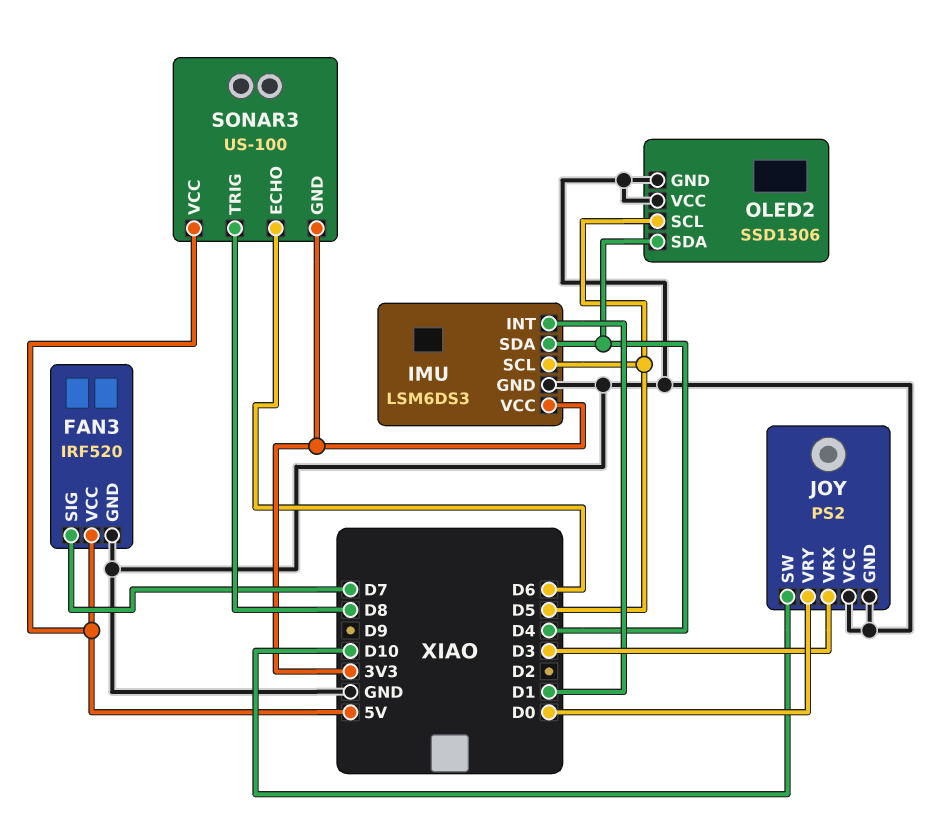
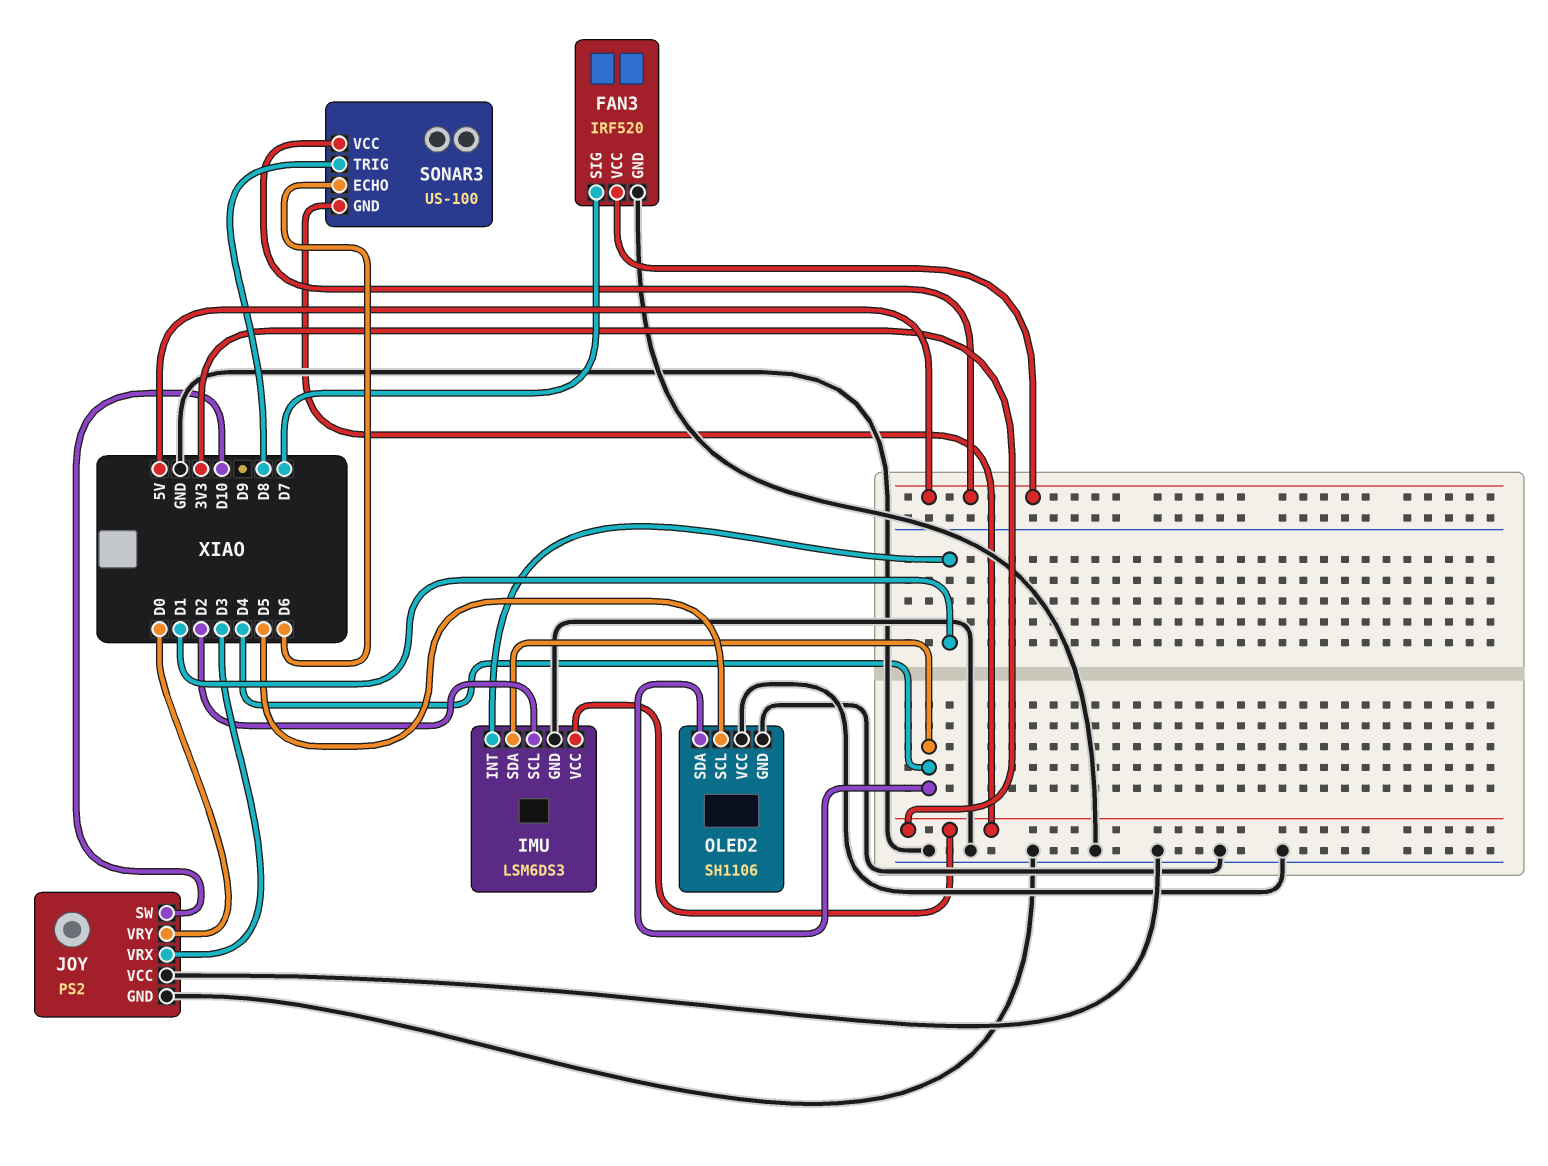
IMU pin SCL: D5 -> D2
OLED2: SSD1306 -> SH1106

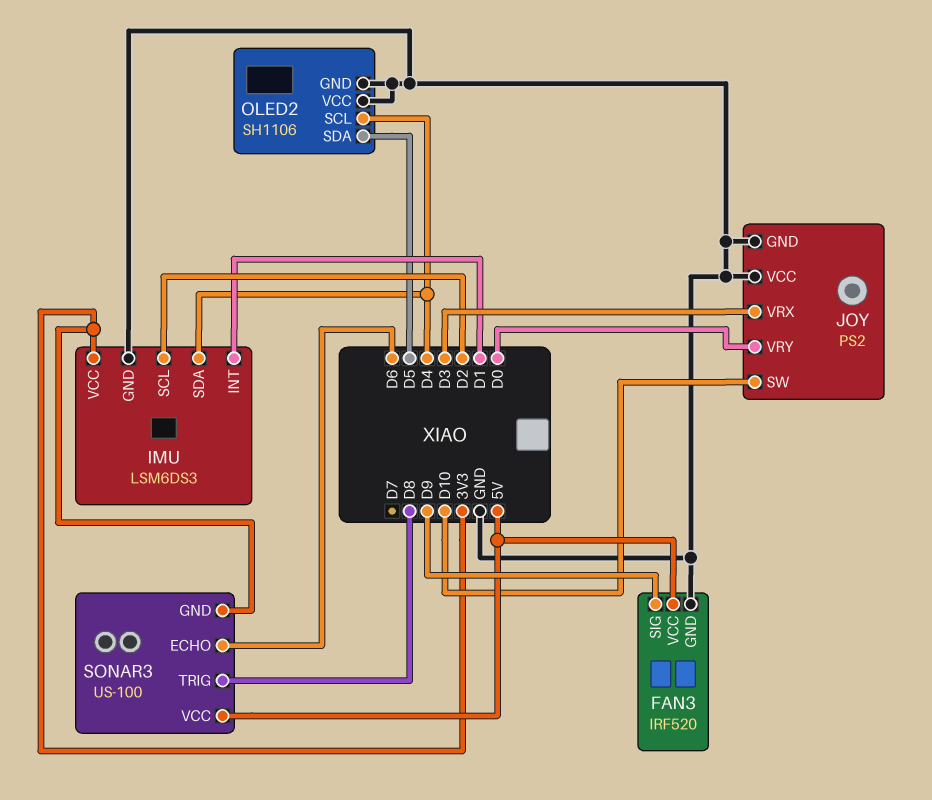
FAN3 pin SIG: D7 -> D9
OLED2 pin SCL: D5 -> D4
OLED2 pin SDA: D4 -> D5

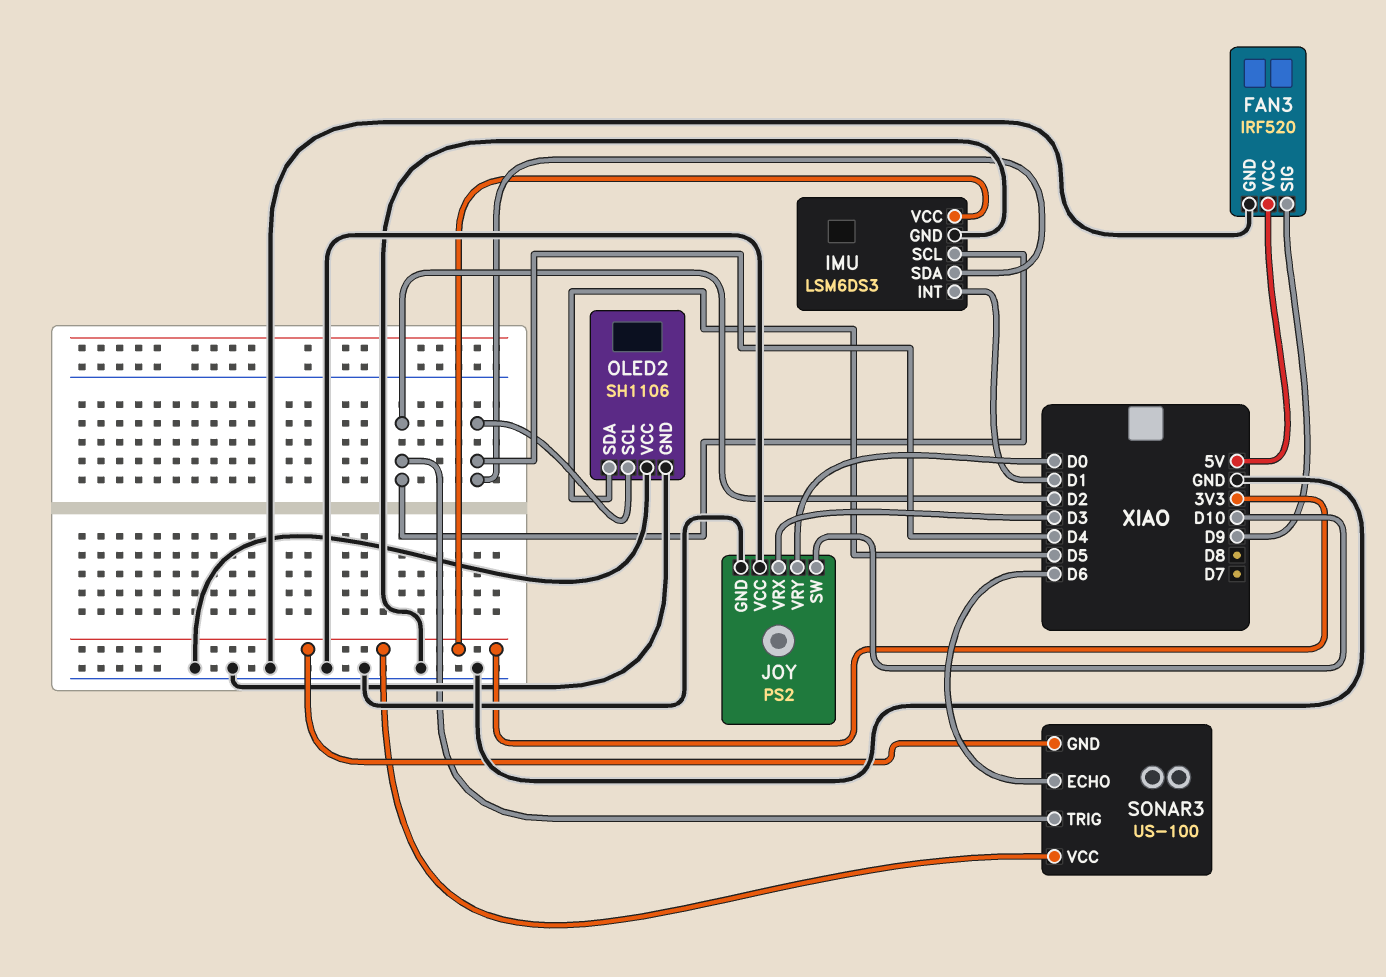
SONAR3 pin TRIG: D8 -> D2
SONAR3 pin VCC: 5V -> 3V3

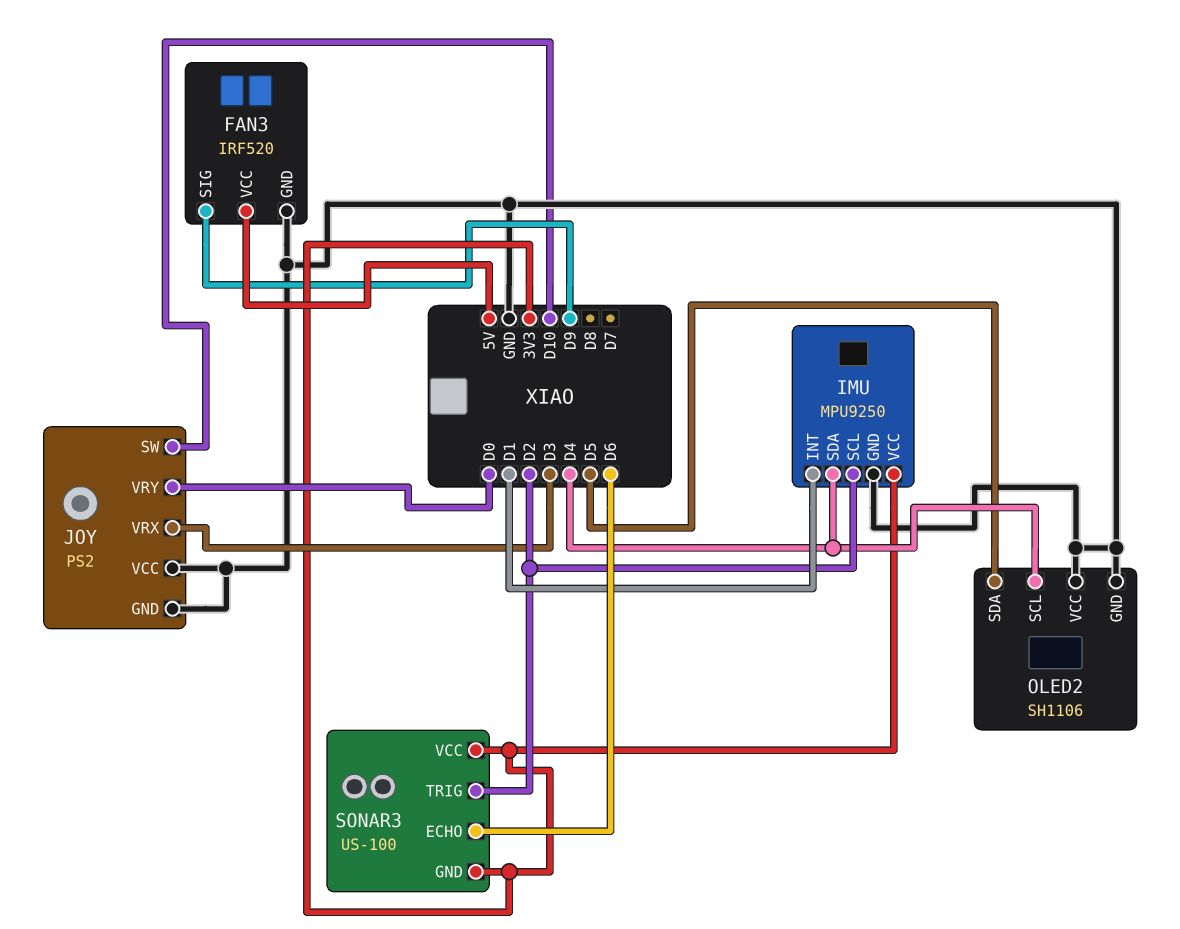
IMU: LSM6DS3 -> MPU9250

